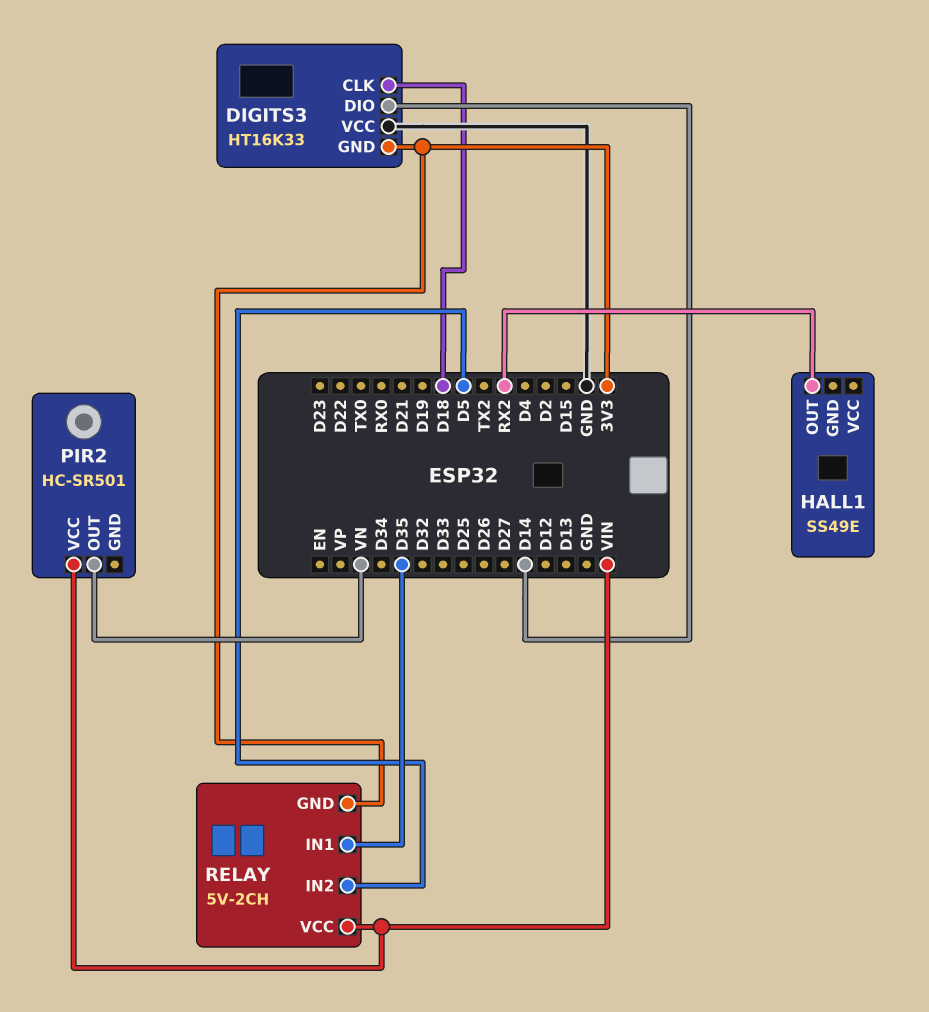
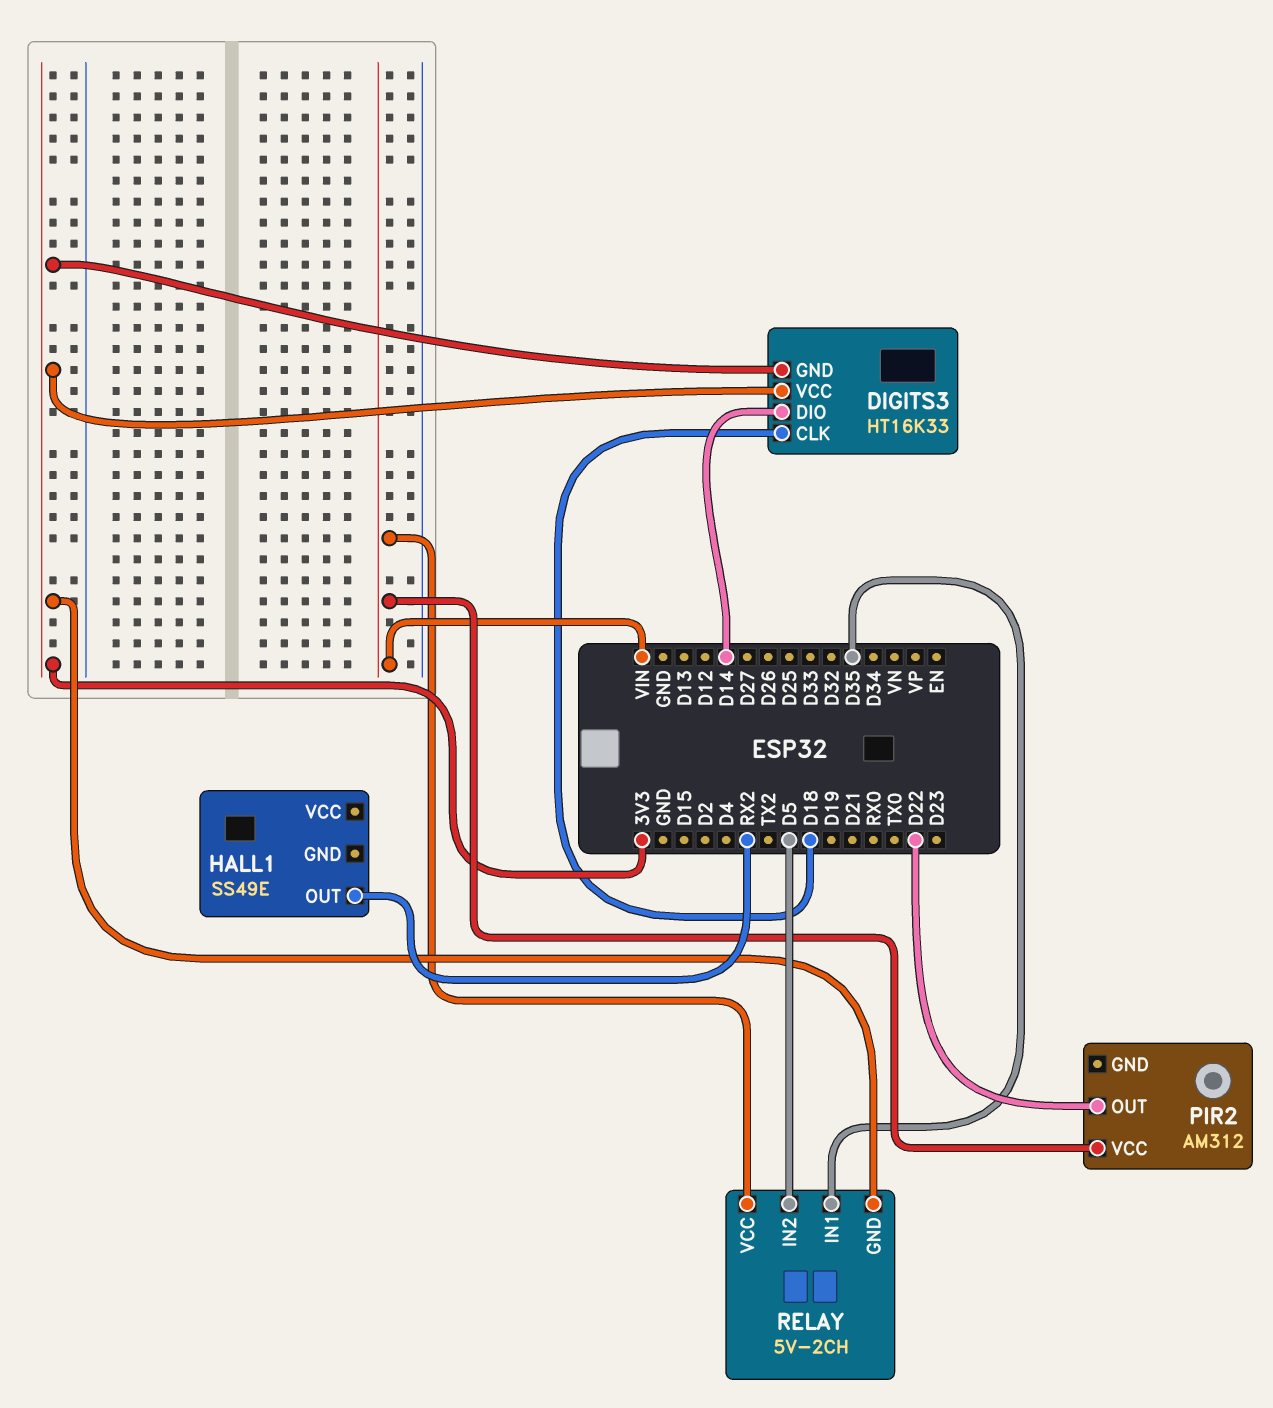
DIGITS3 pin VCC: GND -> 3V3
PIR2: HC-SR501 -> AM312
PIR2 pin OUT: VN -> D22

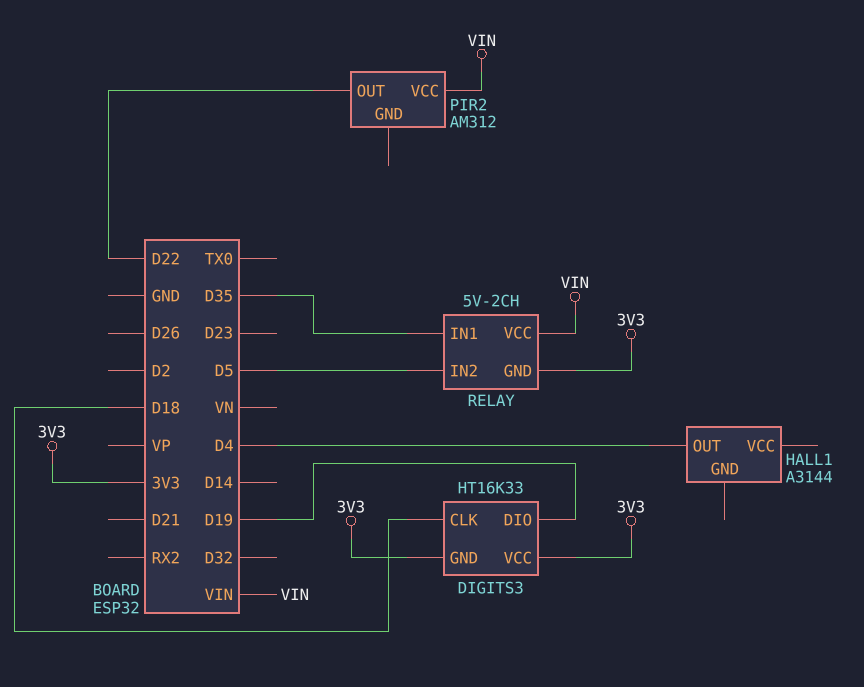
DIGITS3 pin DIO: D14 -> D19
HALL1: SS49E -> A3144
HALL1 pin OUT: RX2 -> D4

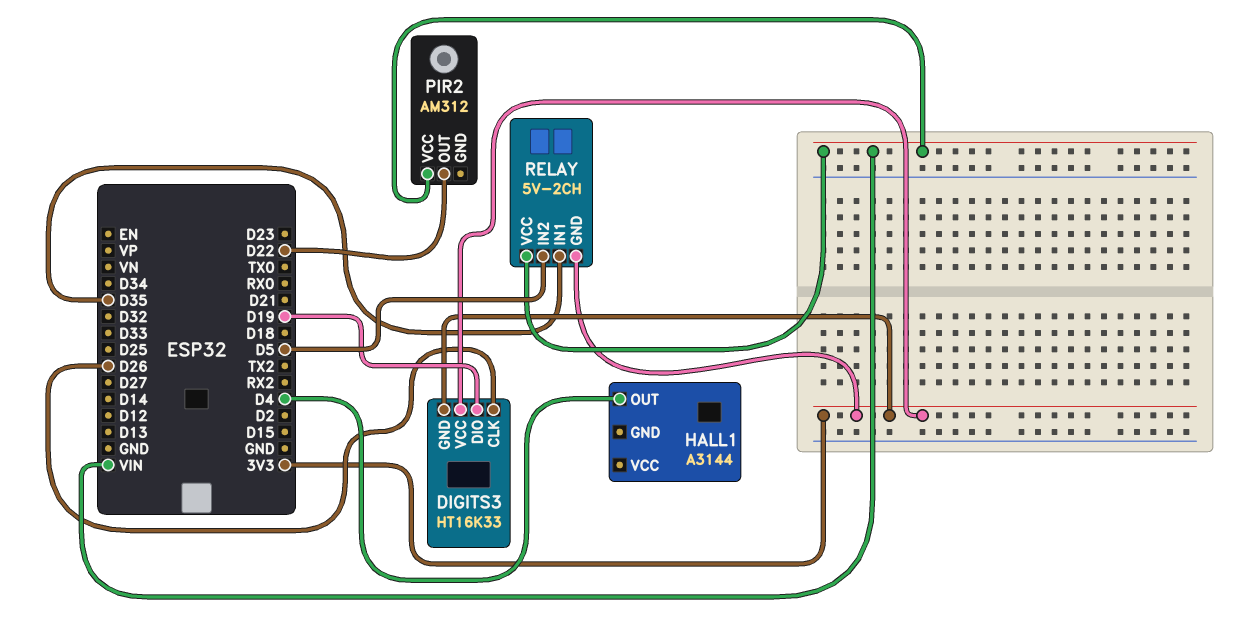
DIGITS3 pin CLK: D18 -> D26

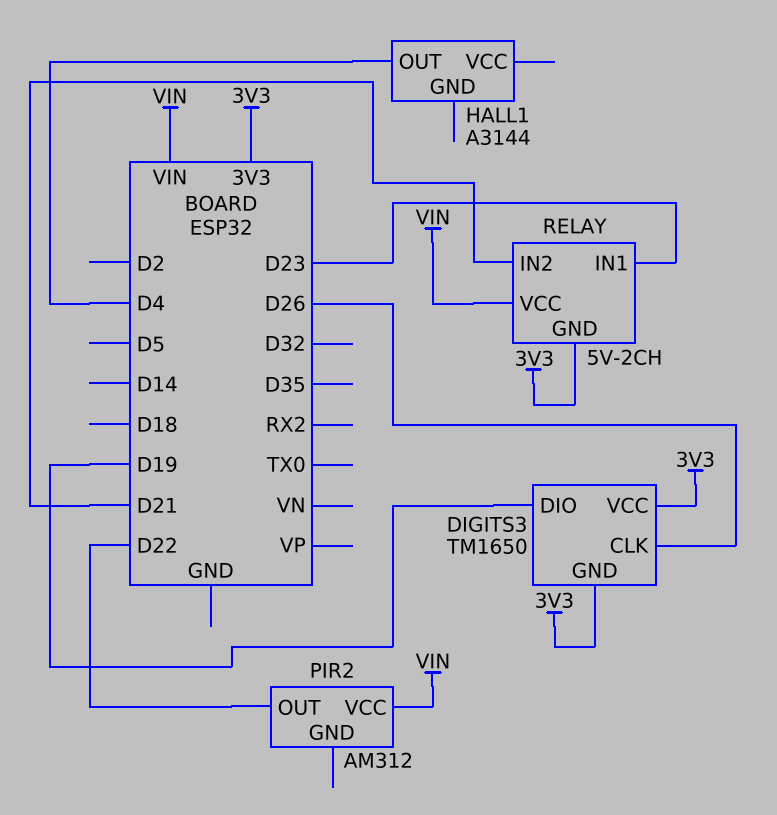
DIGITS3: HT16K33 -> TM1650
RELAY pin IN1: D35 -> D23
RELAY pin IN2: D5 -> D21

